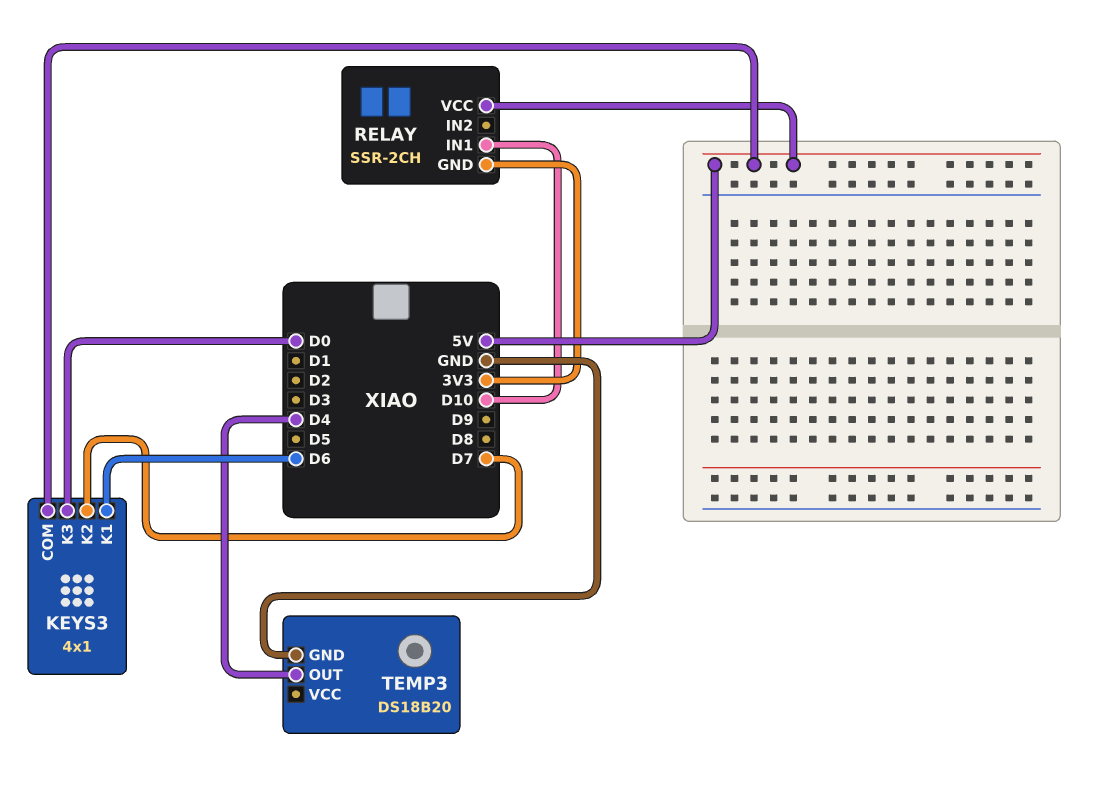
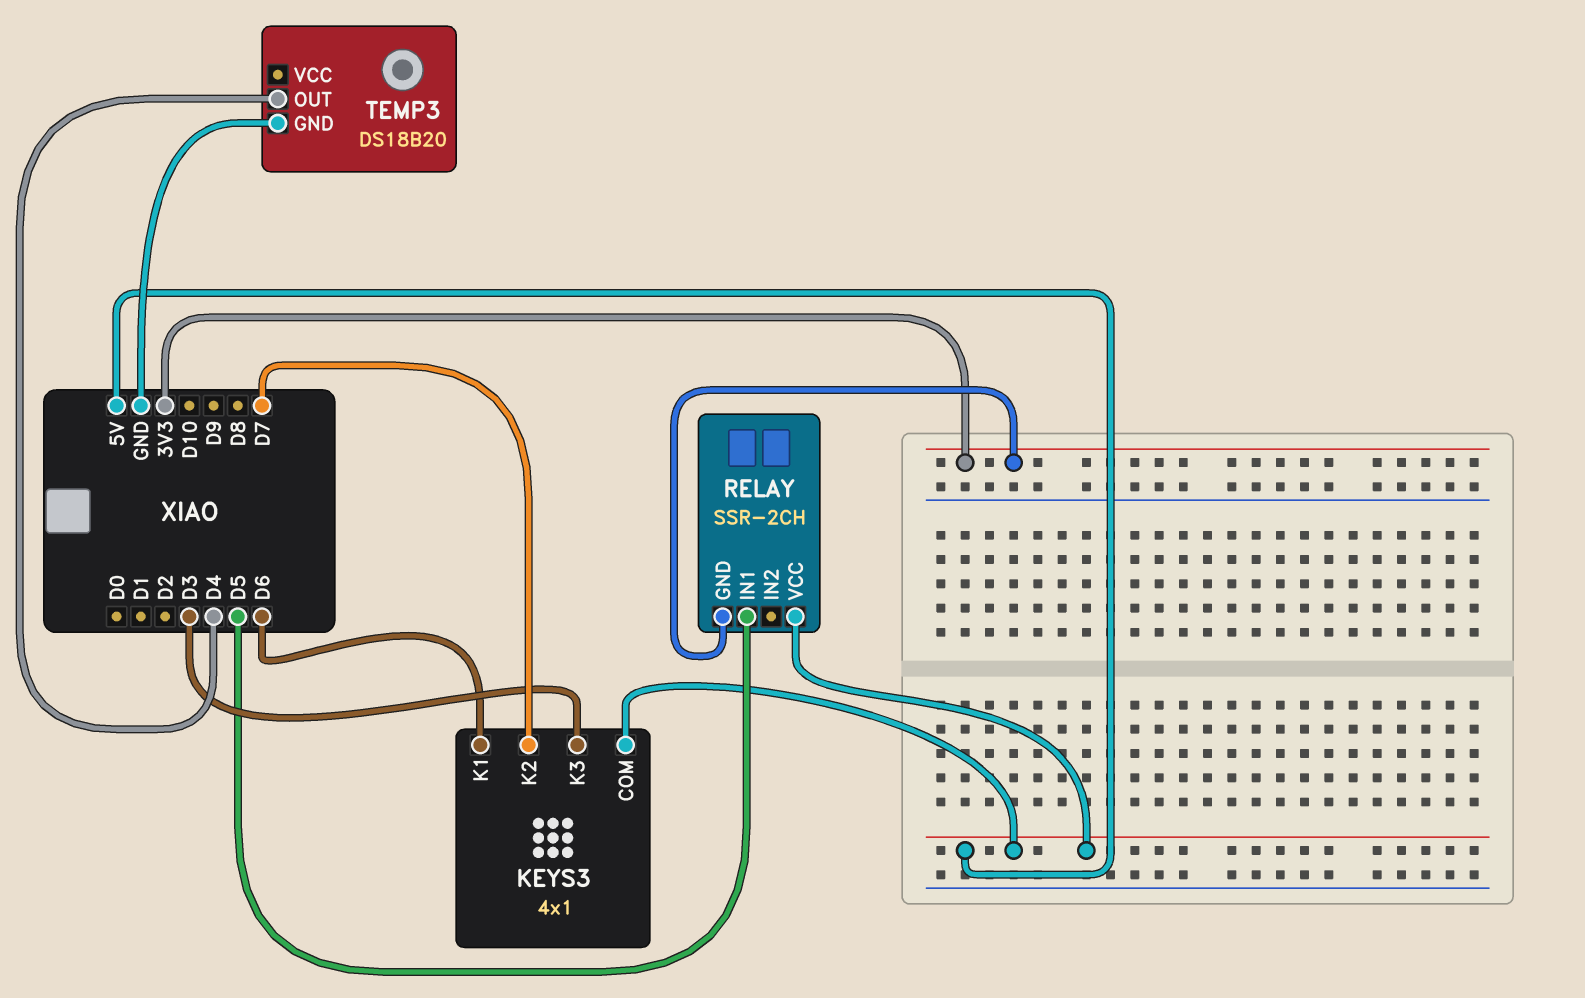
KEYS3 pin K3: D0 -> D3
RELAY pin IN1: D10 -> D5

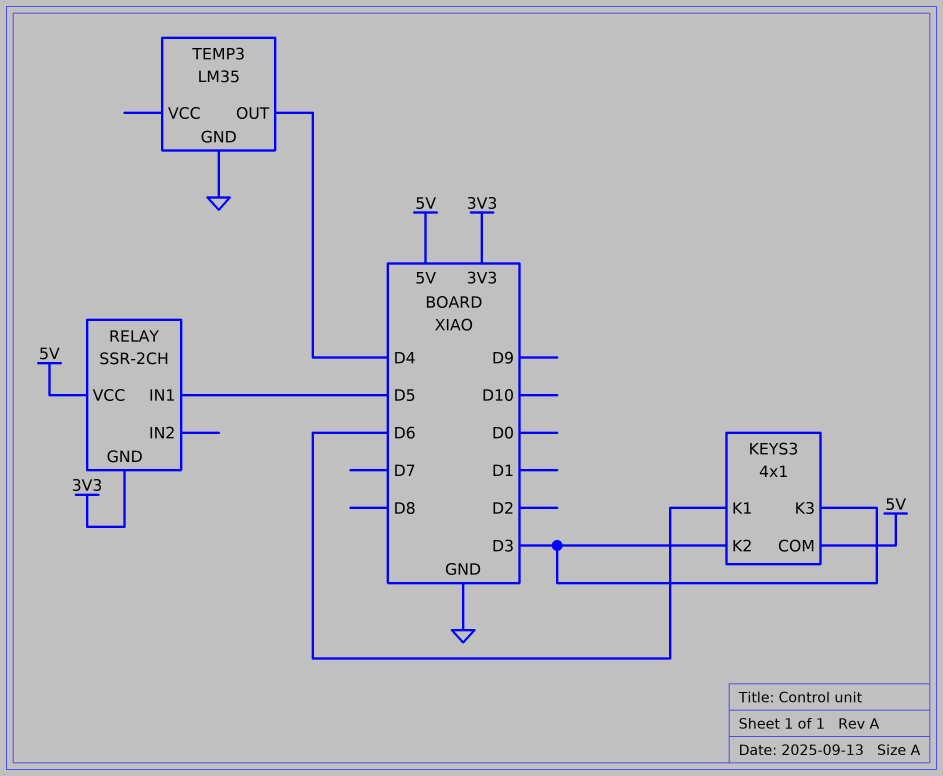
KEYS3 pin K2: D7 -> D3
TEMP3: DS18B20 -> LM35

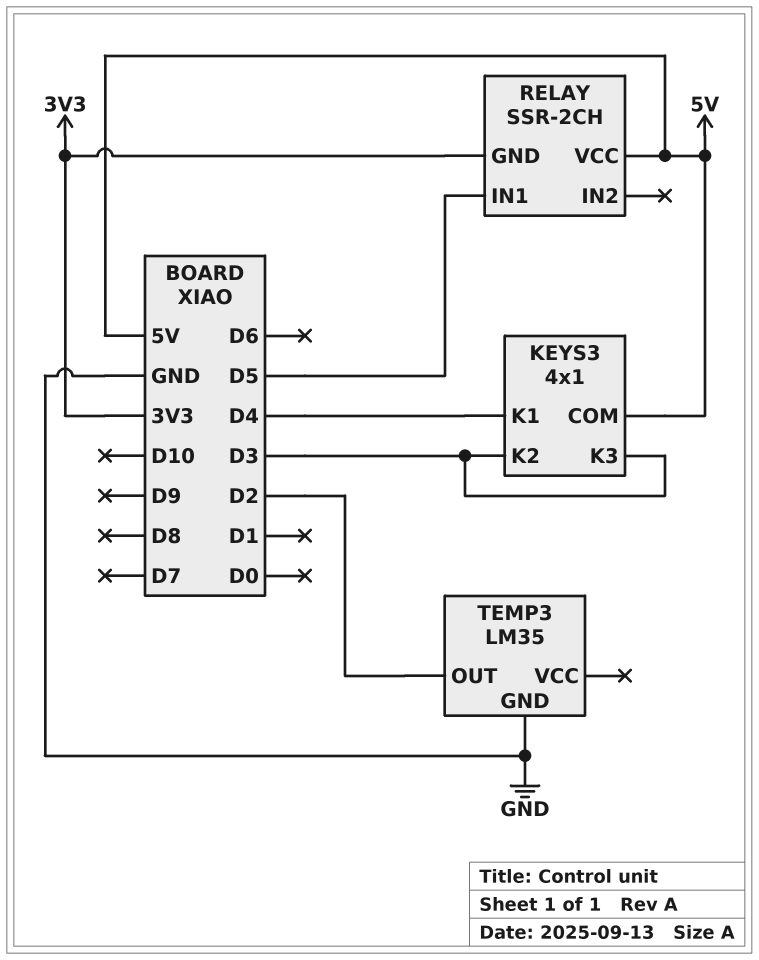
KEYS3 pin K1: D6 -> D4
TEMP3 pin OUT: D4 -> D2

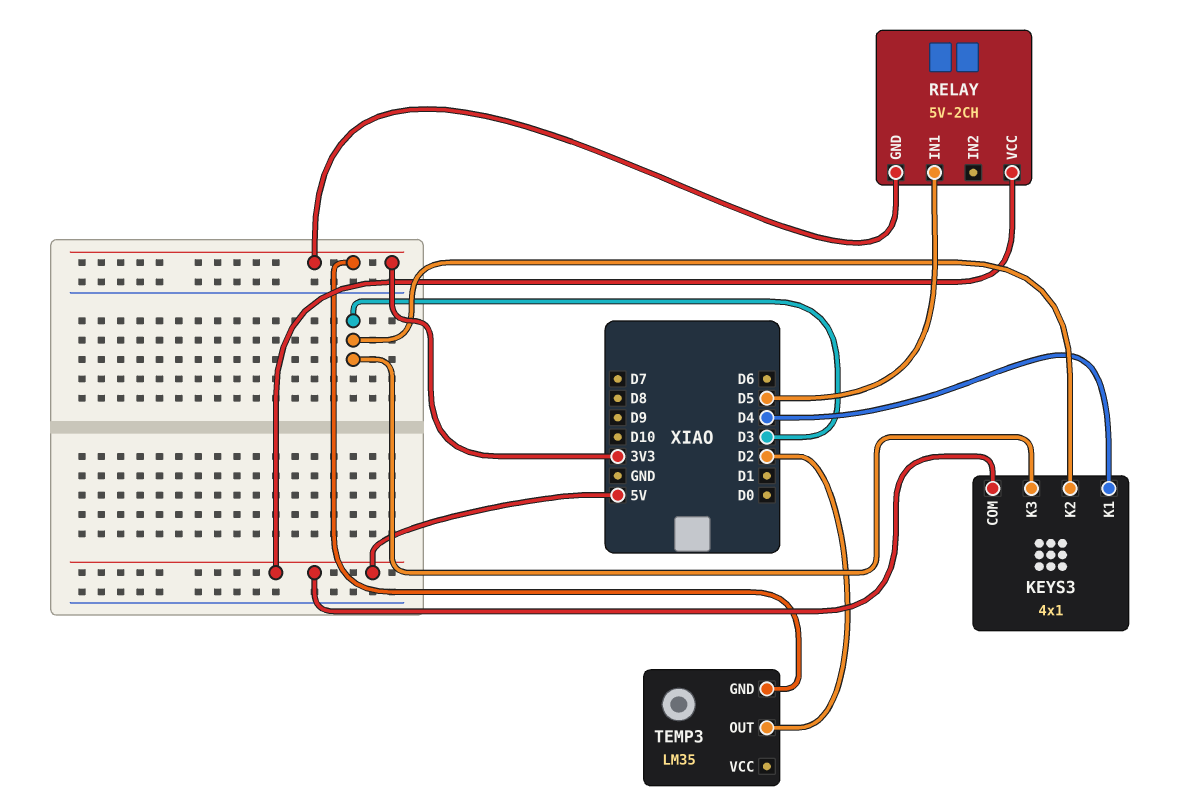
RELAY: SSR-2CH -> 5V-2CH
TEMP3 pin GND: GND -> 3V3

